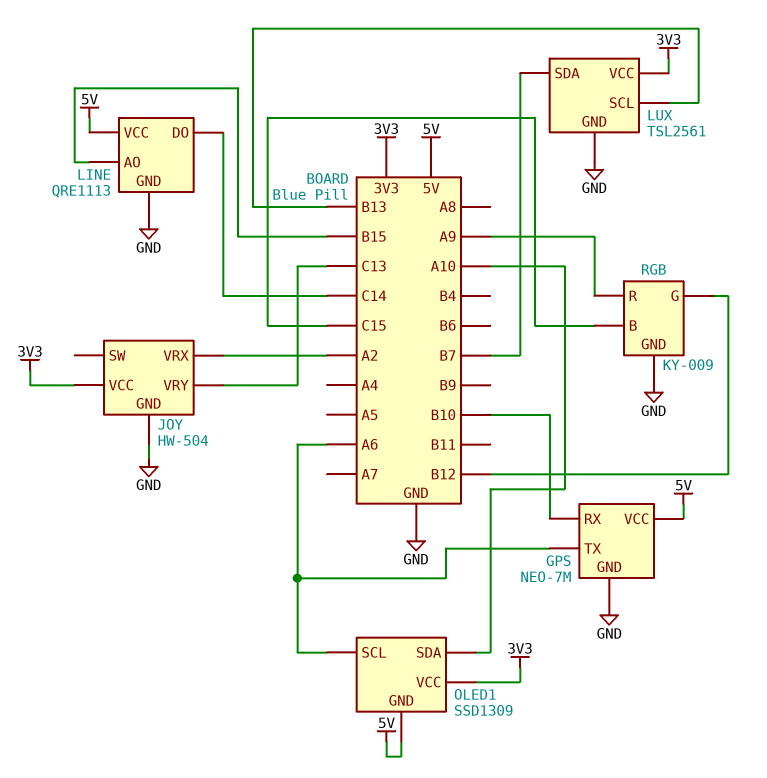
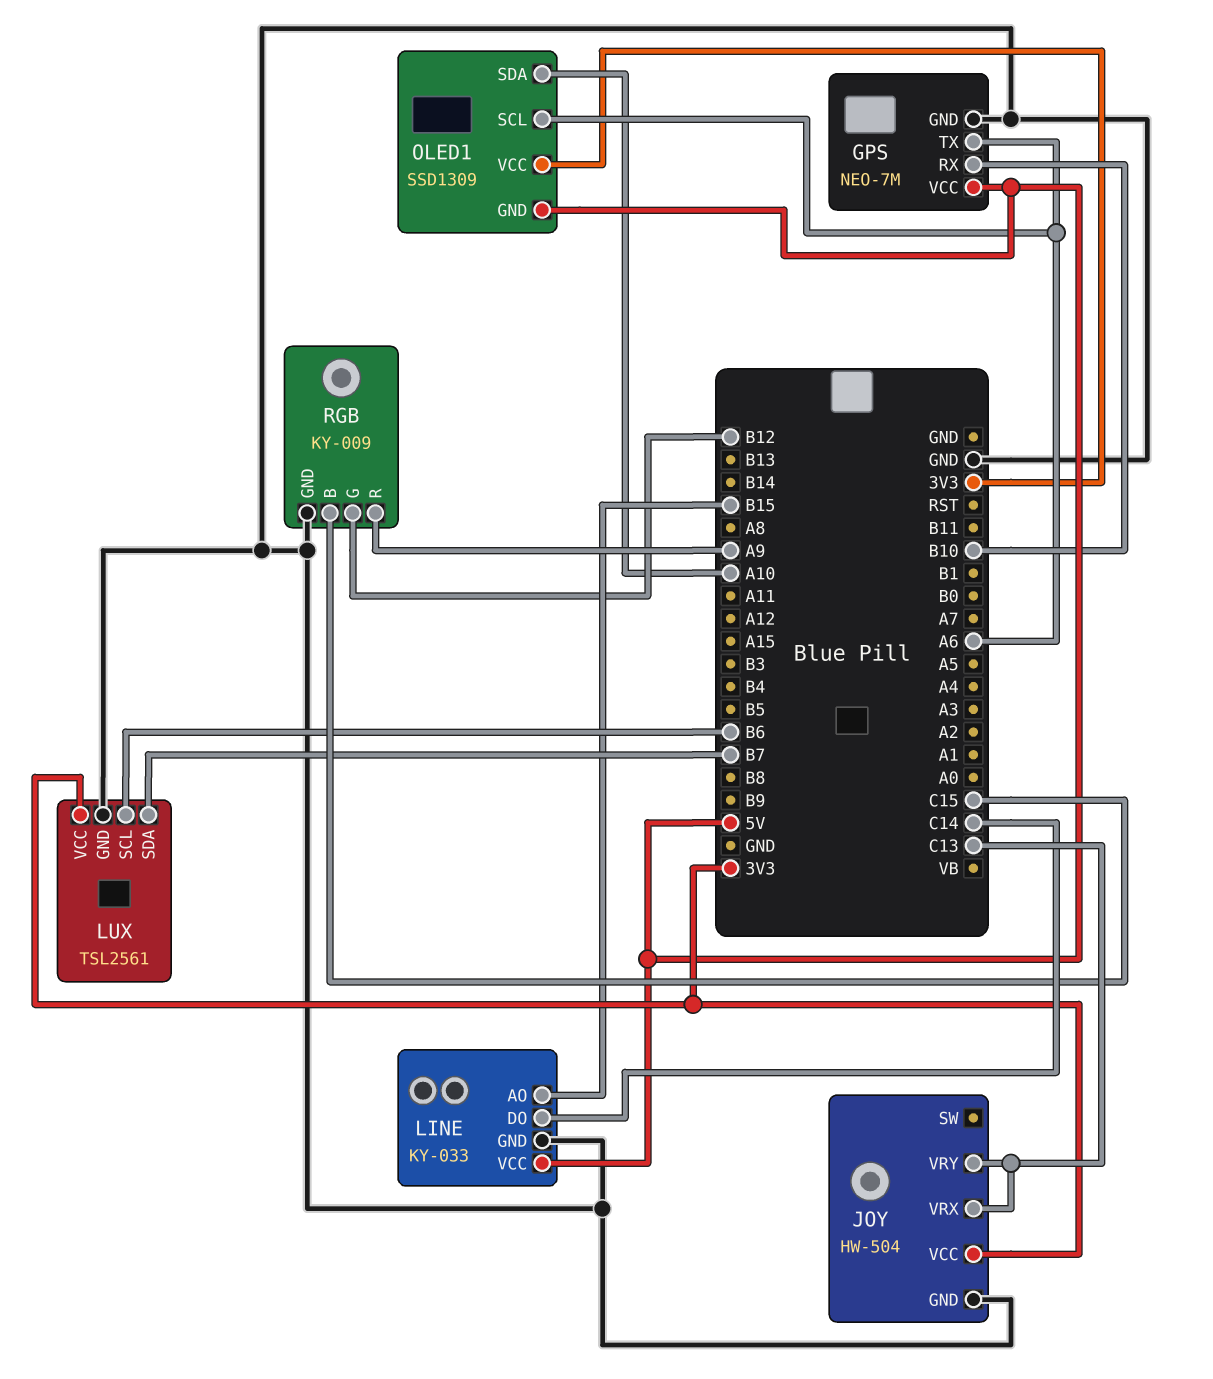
JOY pin VRX: A2 -> C13
LINE: QRE1113 -> KY-033
LUX pin SCL: B13 -> B6

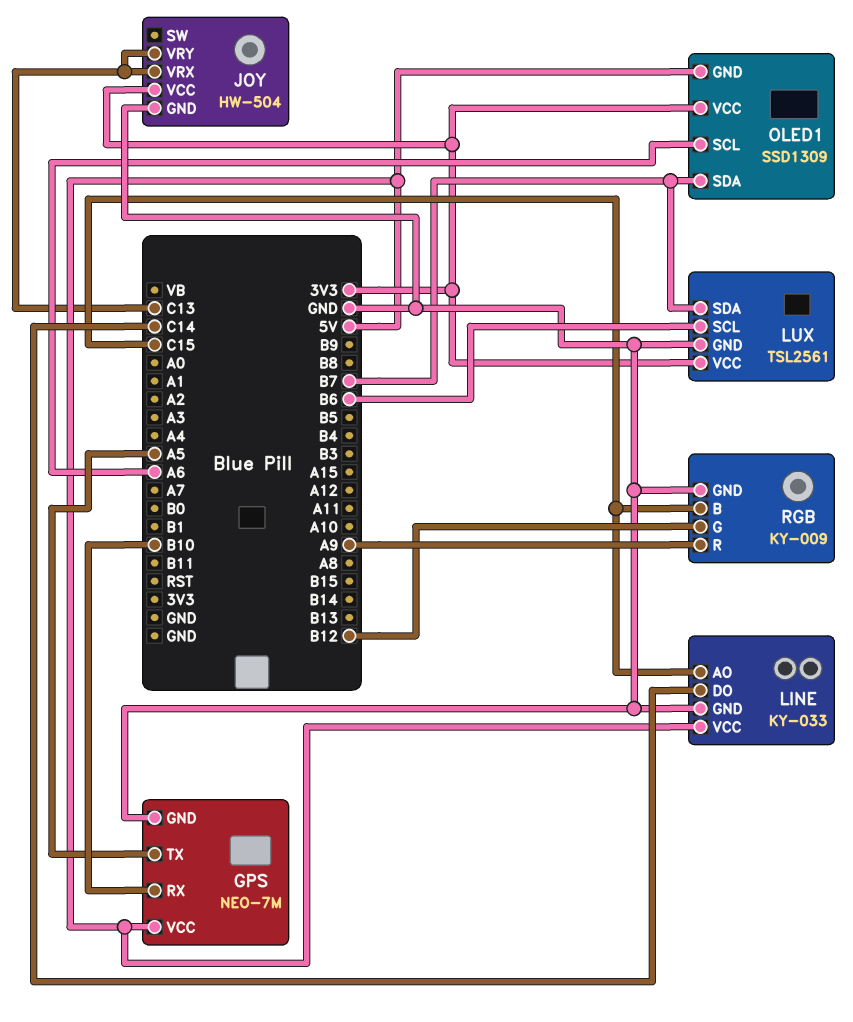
GPS pin TX: A6 -> A5
LINE pin AO: B15 -> C15
OLED1 pin SDA: A10 -> B7

